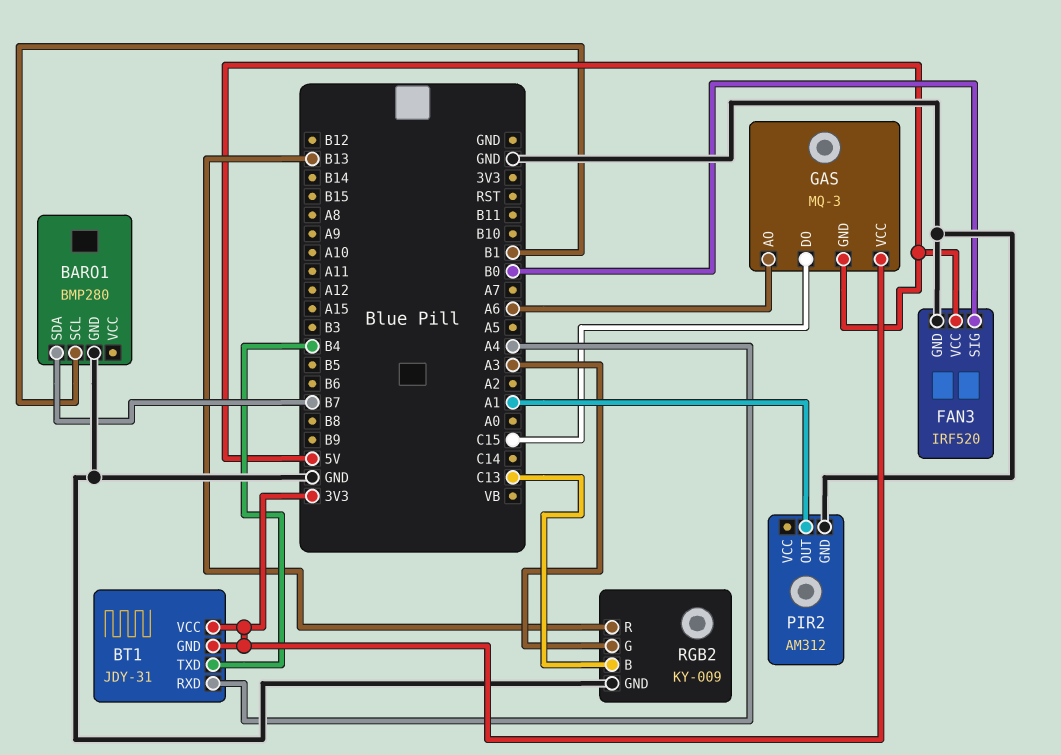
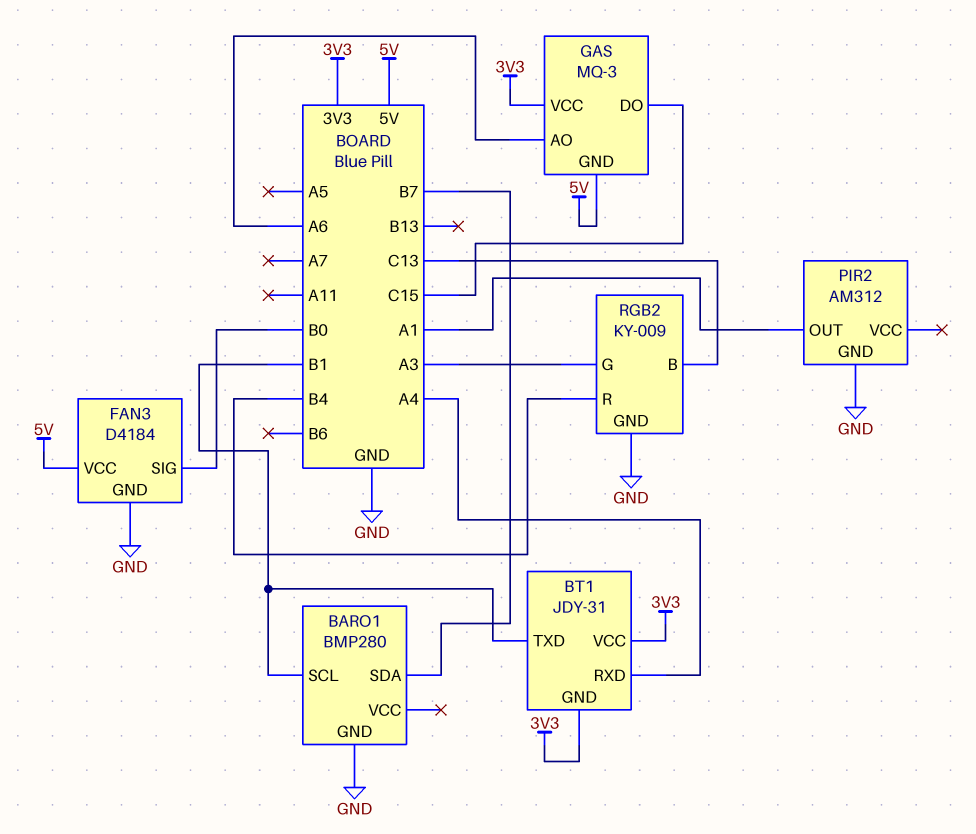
BT1 pin TXD: B4 -> B1
FAN3: IRF520 -> D4184
RGB2 pin R: B13 -> B4

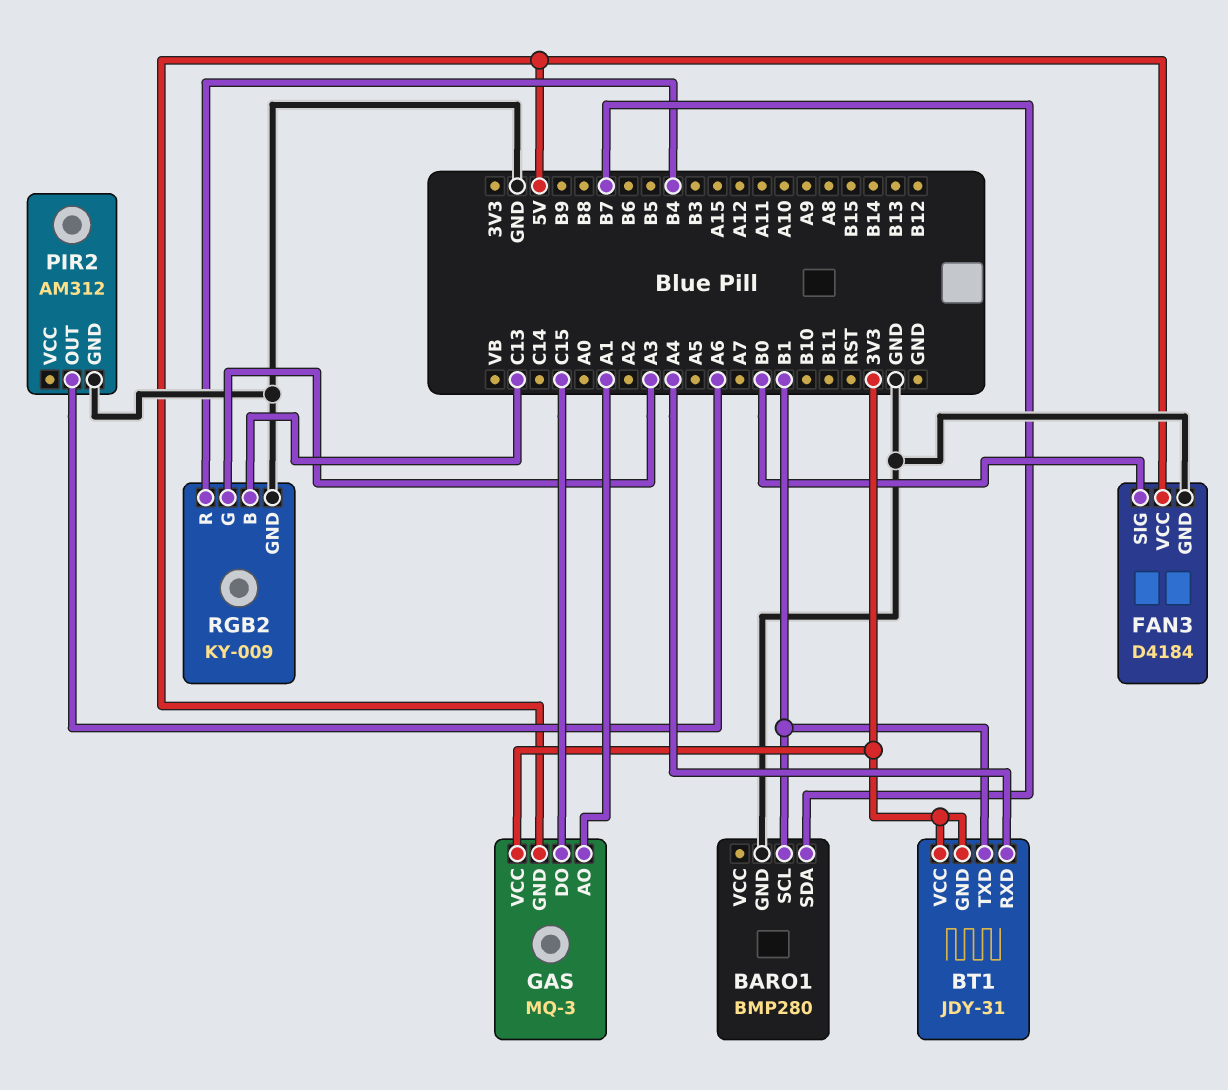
GAS pin AO: A6 -> A1
PIR2 pin OUT: A1 -> A6

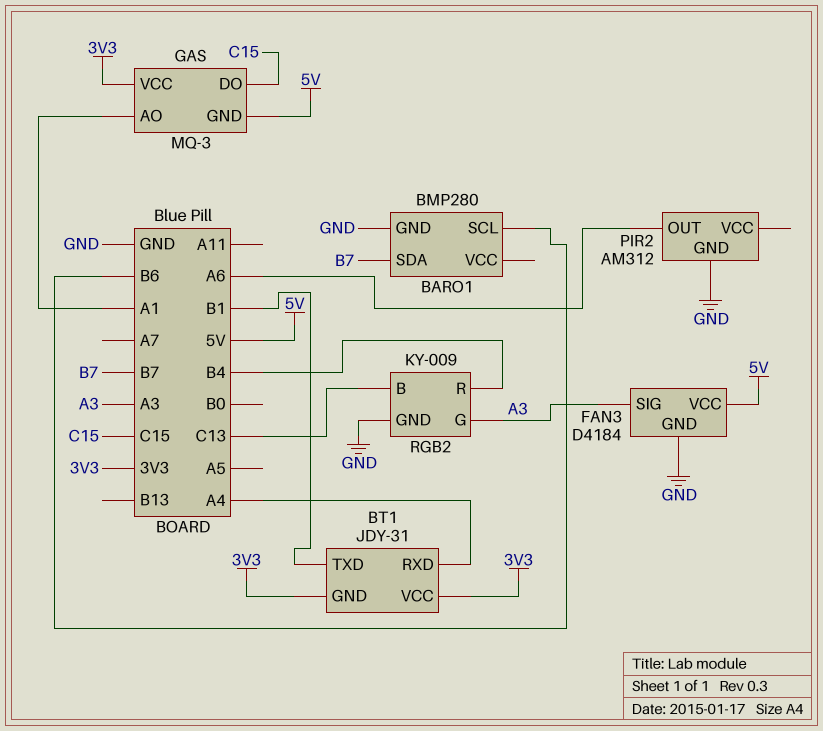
BARO1 pin SCL: B1 -> B6
FAN3 pin SIG: B0 -> A3

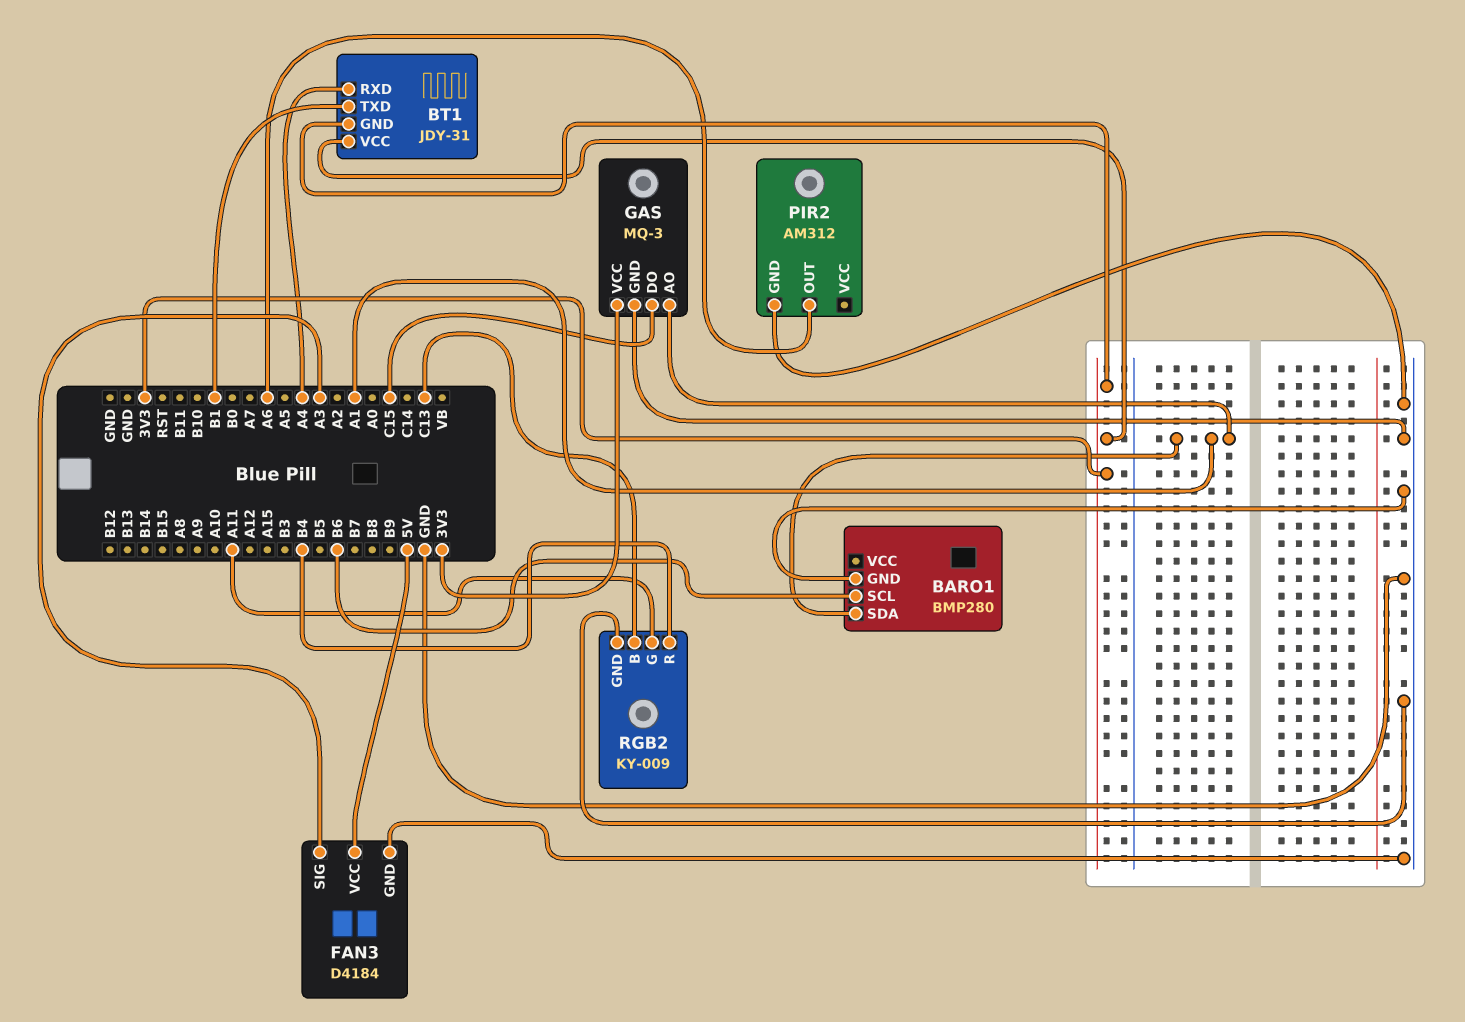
BARO1 pin SDA: B7 -> A1
GAS pin GND: 5V -> GND
RGB2 pin G: A3 -> A11

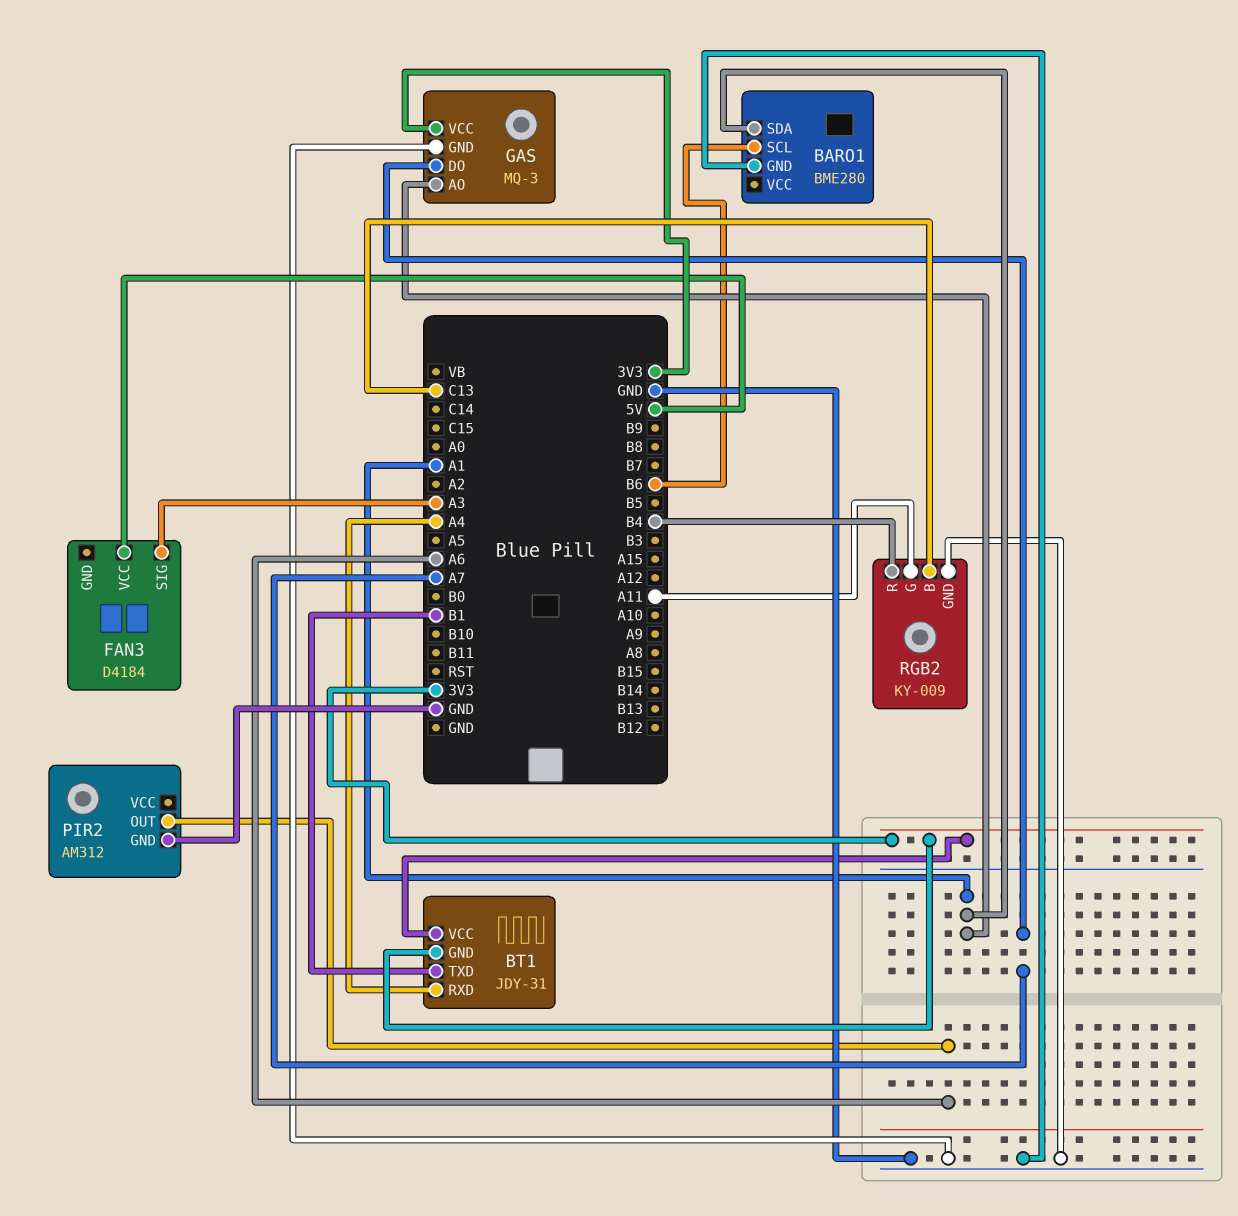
BARO1: BMP280 -> BME280
FAN3 pin GND: GND -> none
GAS pin DO: C15 -> A7

